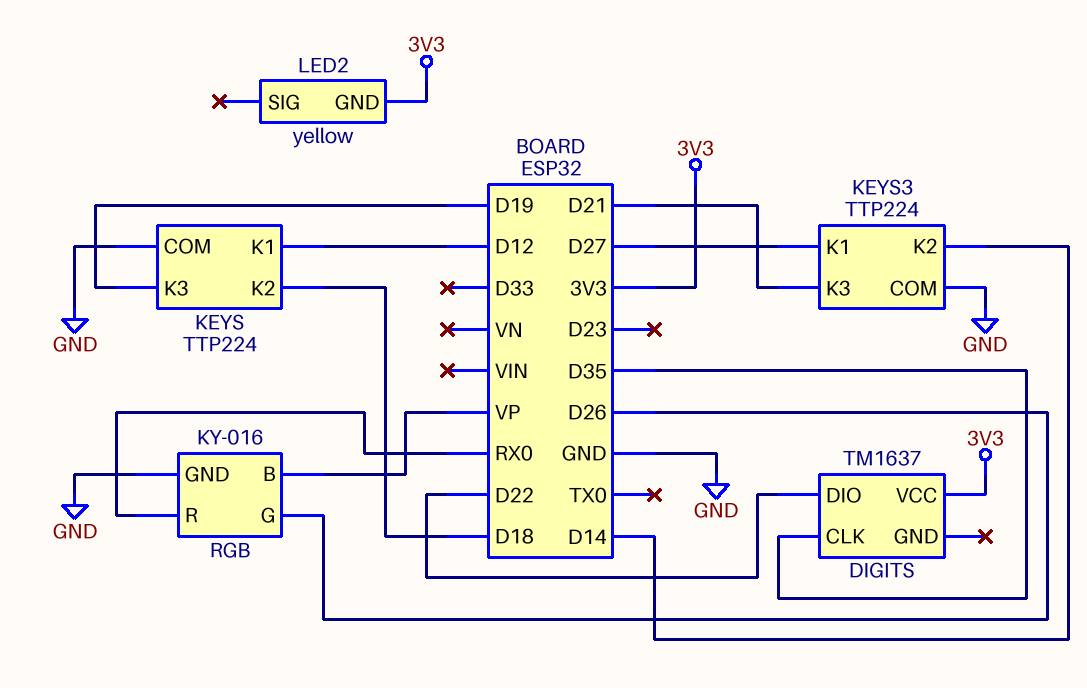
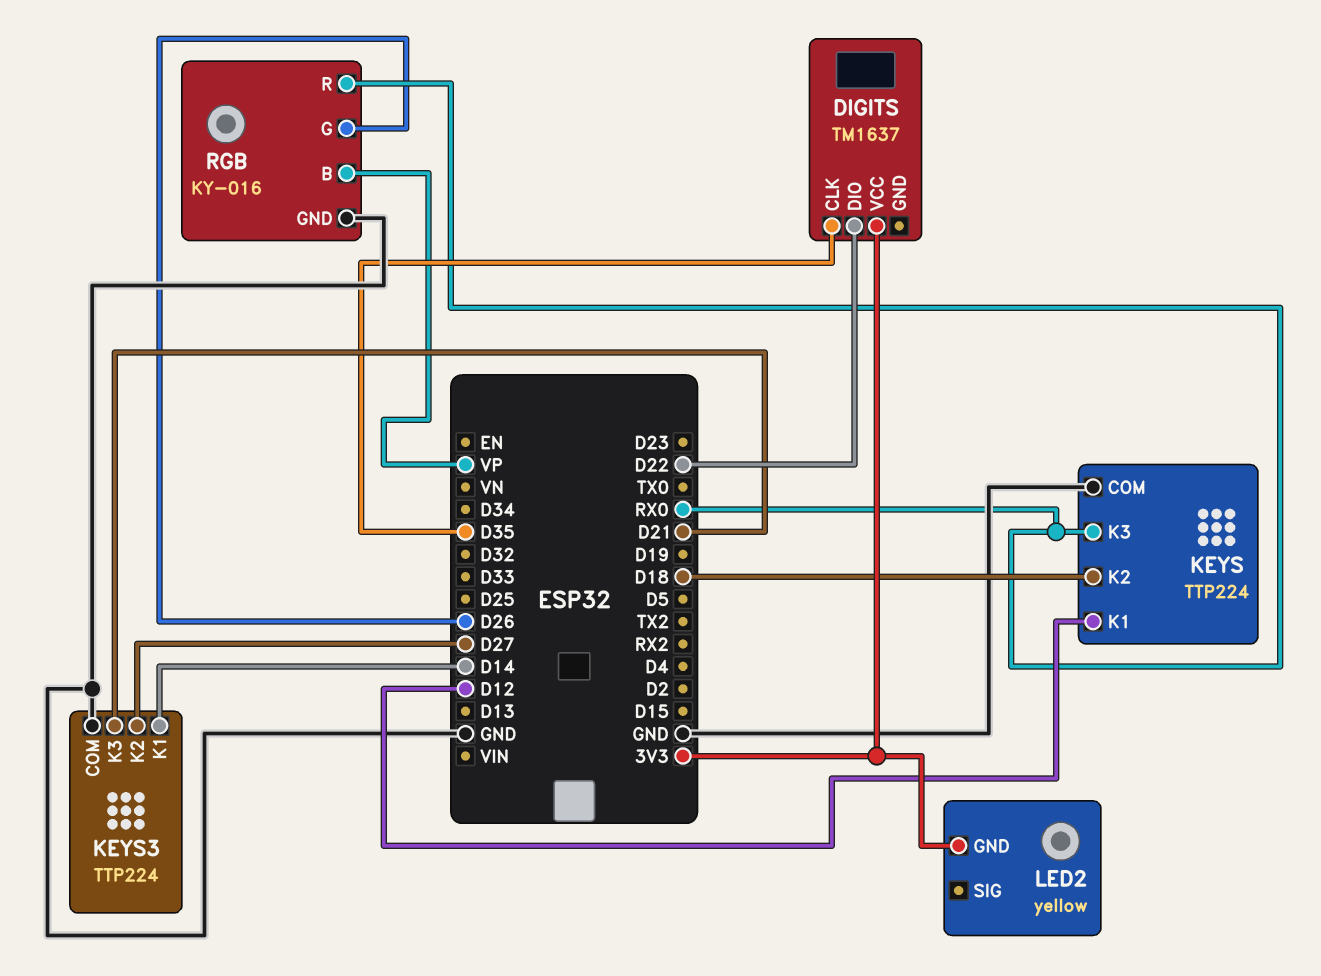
KEYS pin K3: D19 -> RX0
KEYS3 pin K1: D27 -> D14
KEYS3 pin K2: D14 -> D27

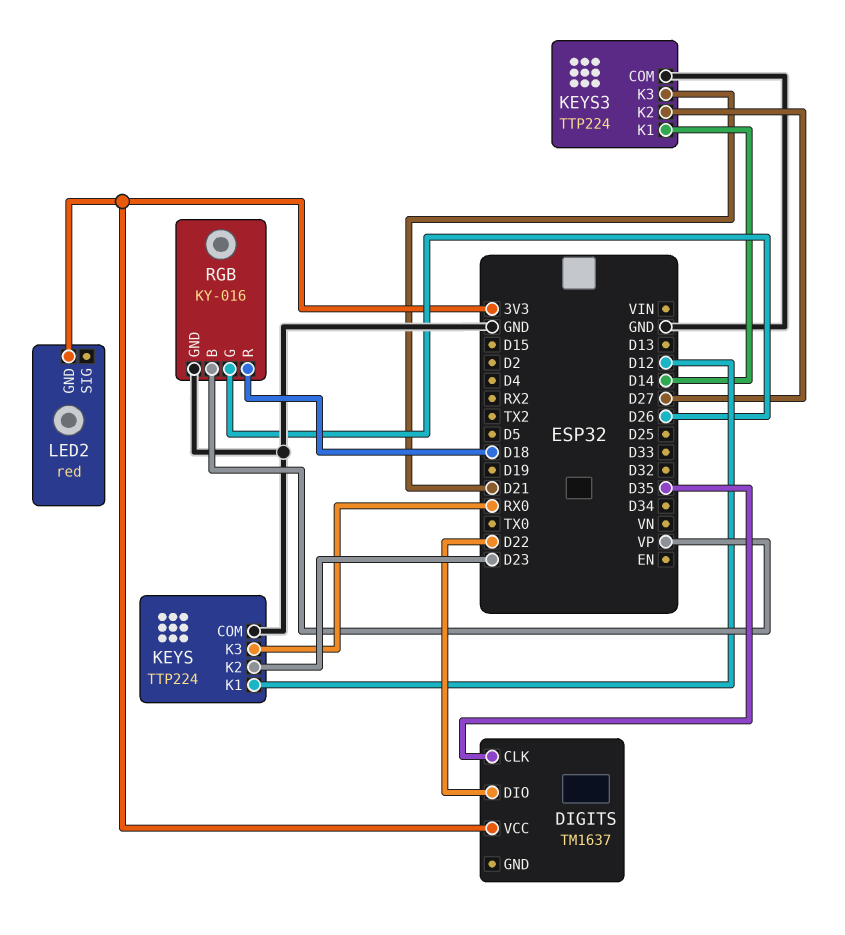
KEYS pin K2: D18 -> D23
LED2: yellow -> red
RGB pin R: RX0 -> D18

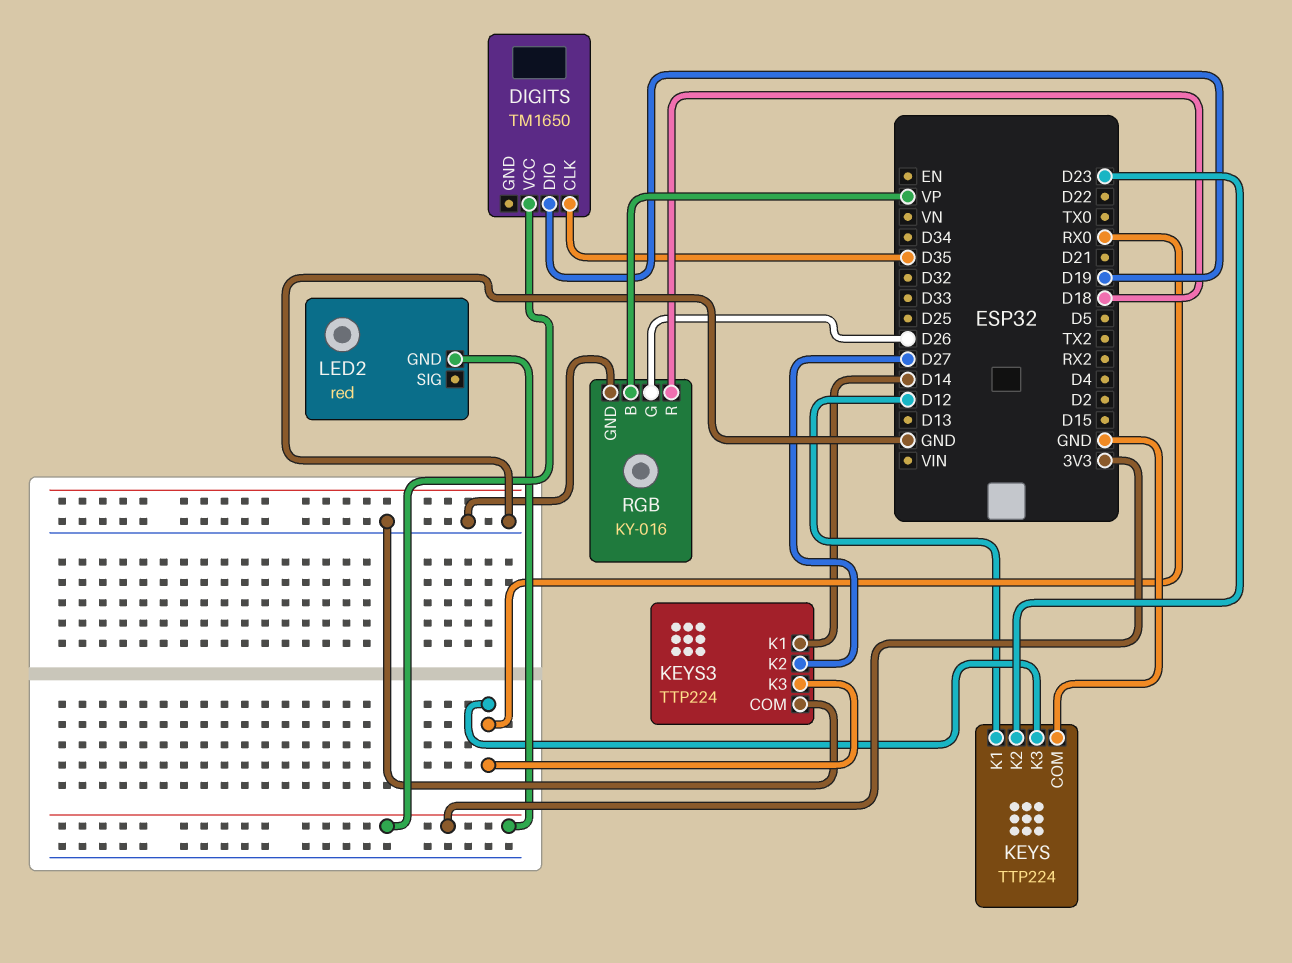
DIGITS: TM1637 -> TM1650
DIGITS pin DIO: D22 -> D19
KEYS3 pin K3: D21 -> RX0

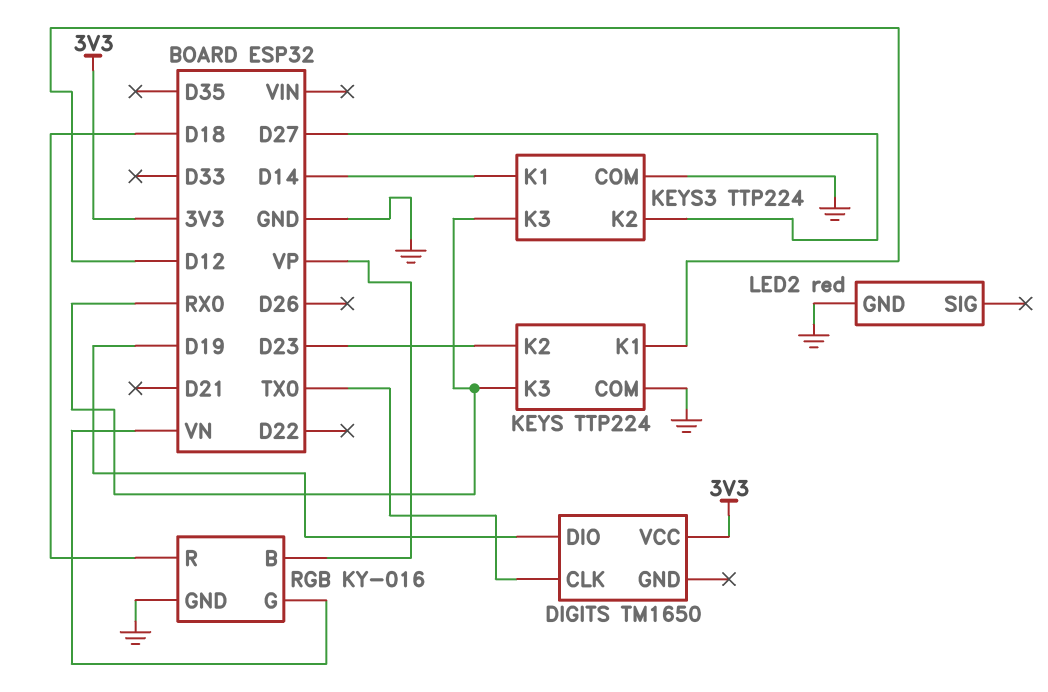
DIGITS pin CLK: D35 -> TX0
LED2 pin GND: 3V3 -> GND
RGB pin G: D26 -> VN

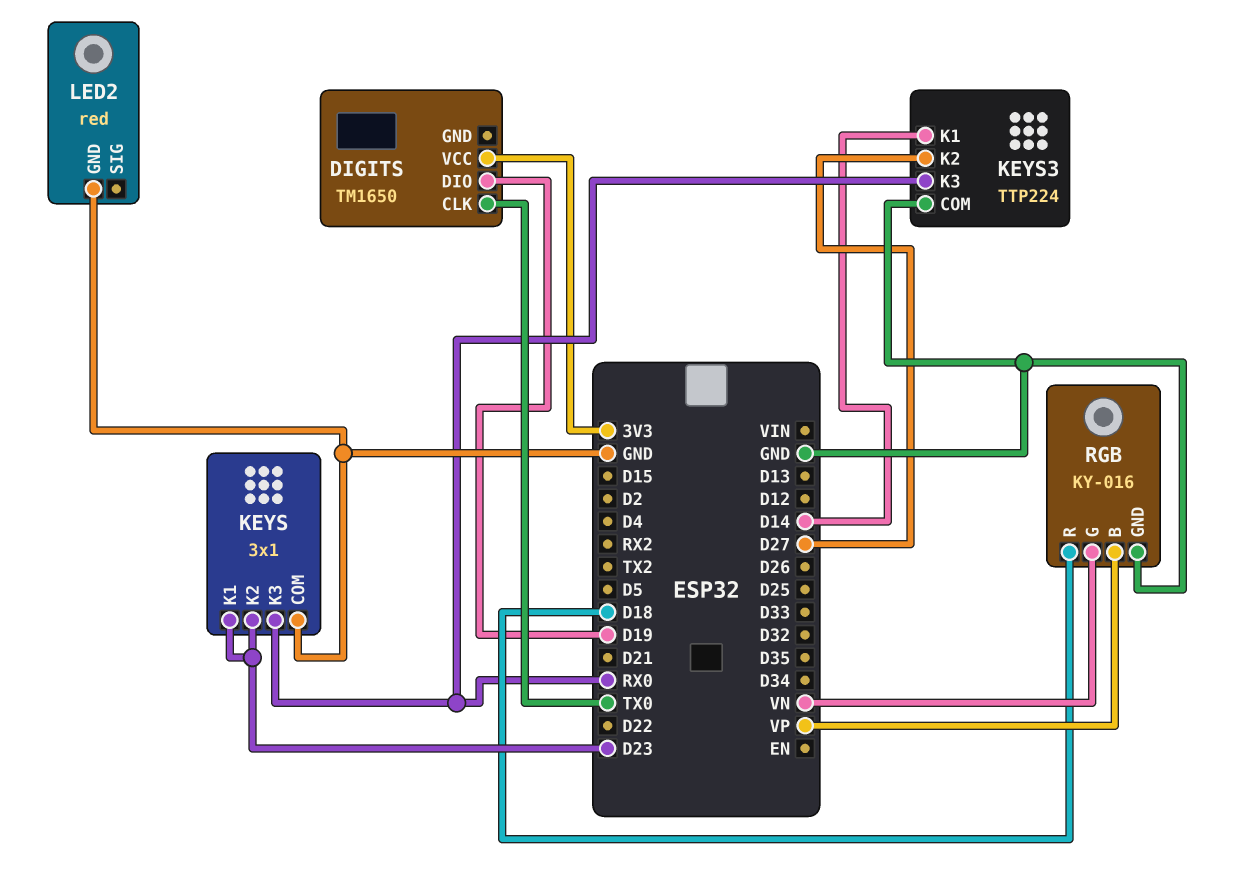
KEYS: TTP224 -> 3x1
KEYS pin K1: D12 -> D23

